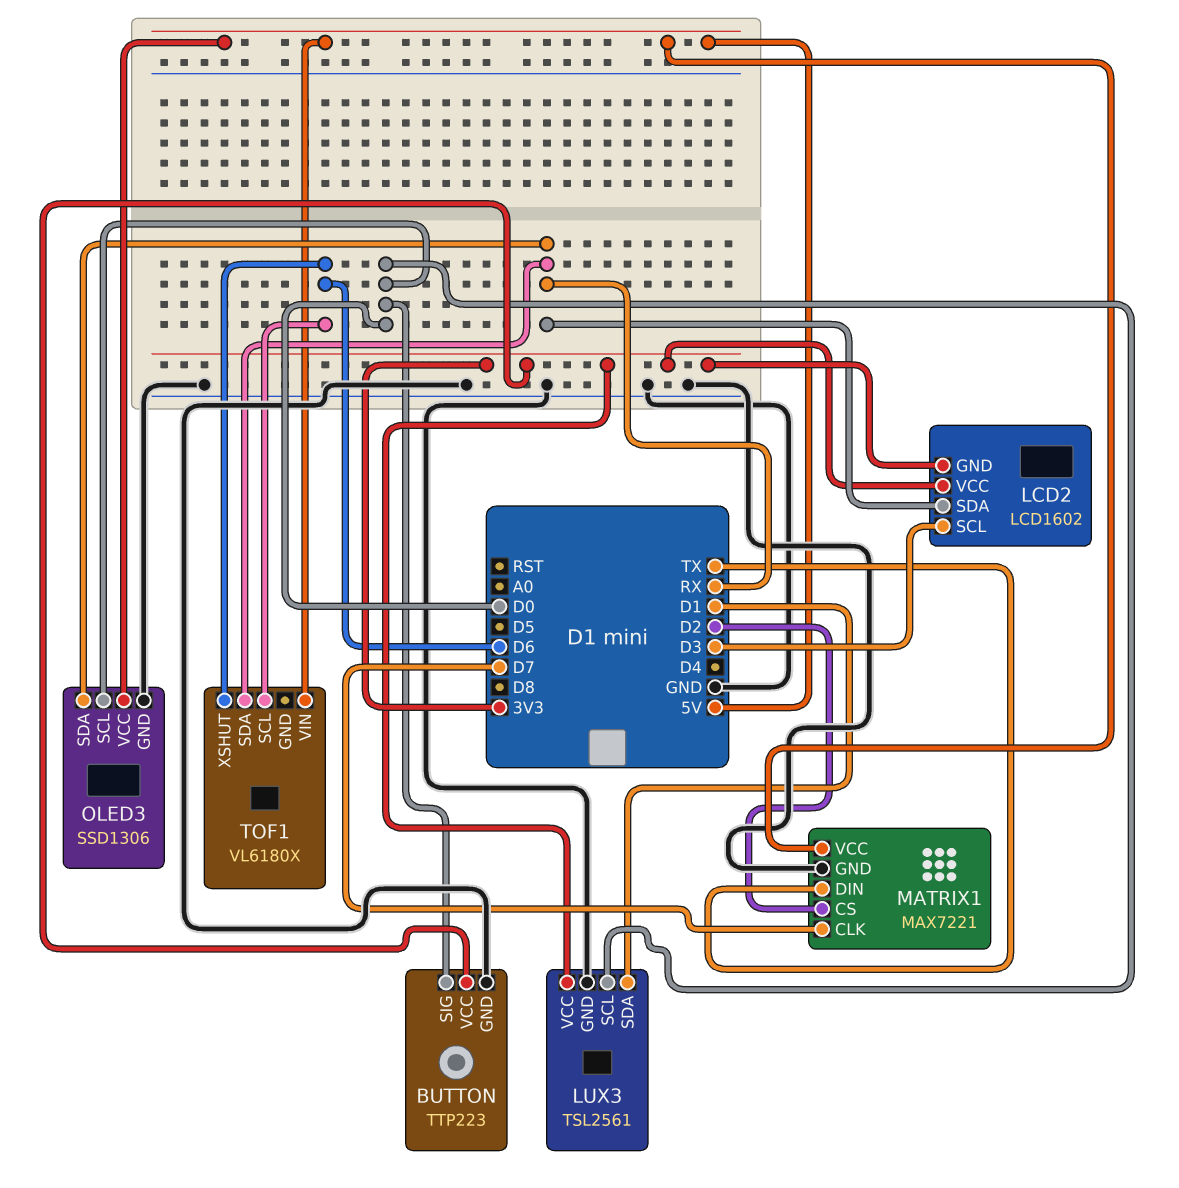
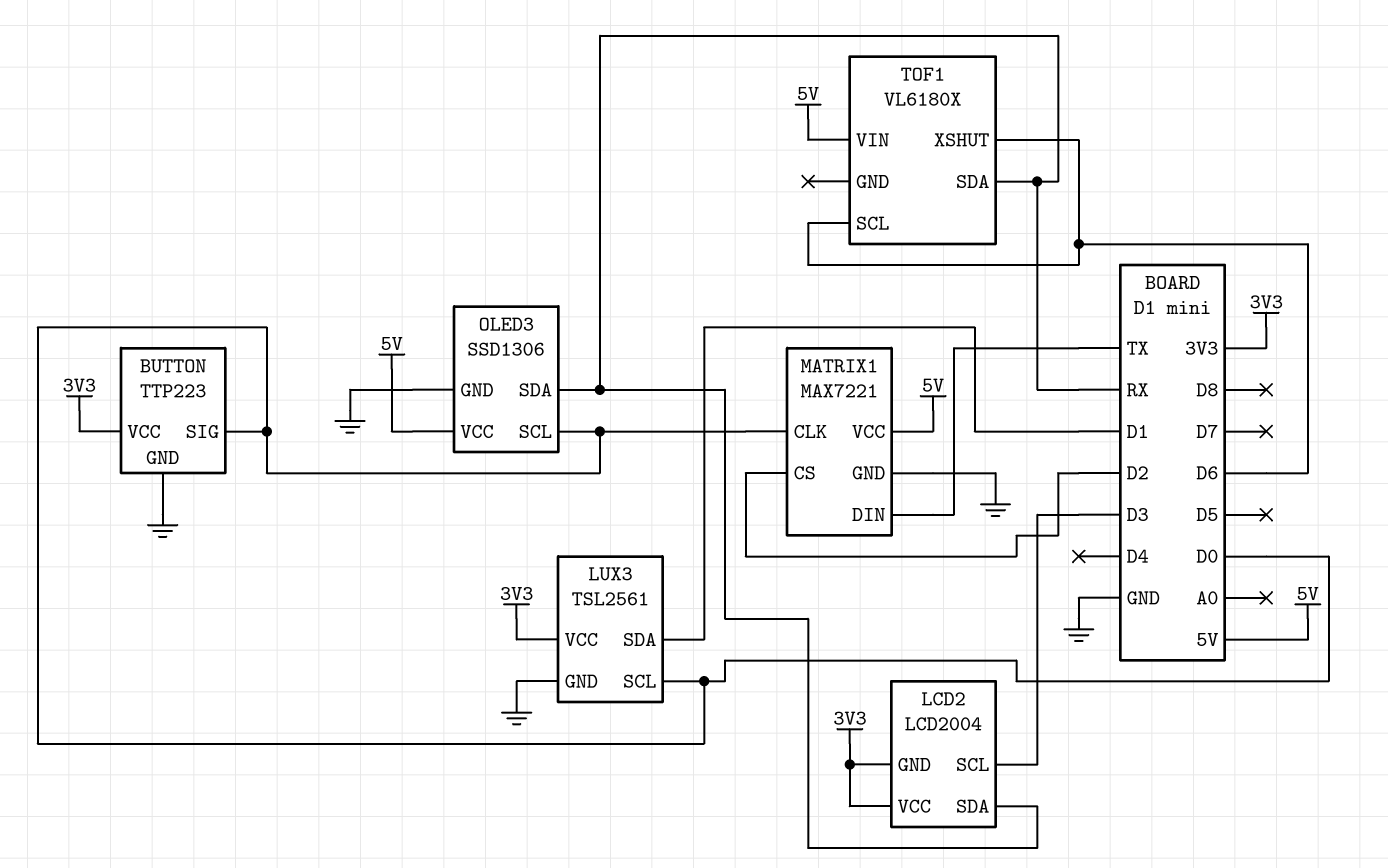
LCD2: LCD1602 -> LCD2004
MATRIX1 pin CLK: D7 -> D0

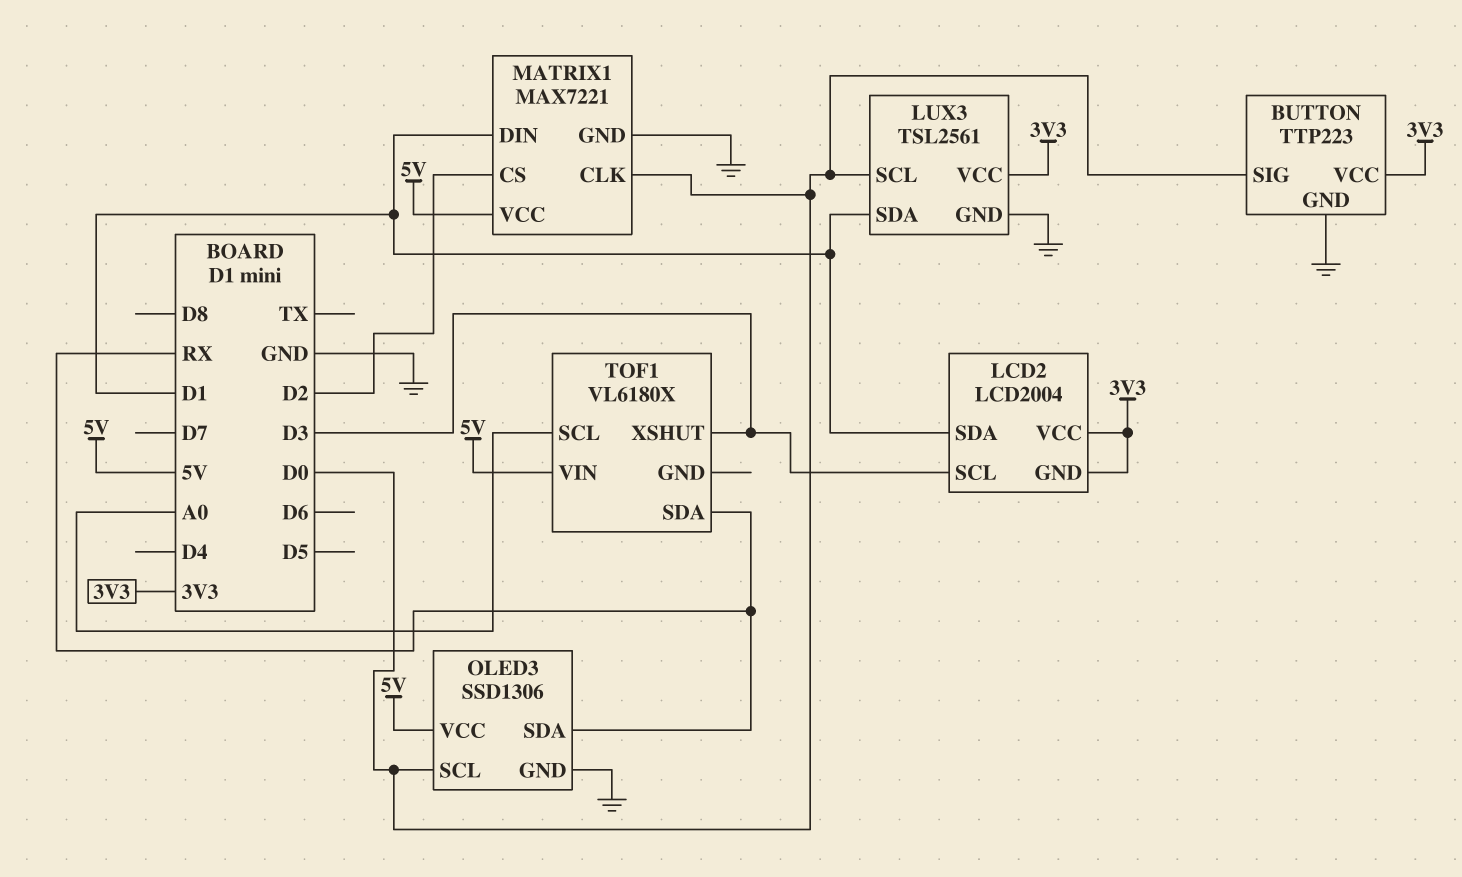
LCD2 pin SDA: RX -> D1
MATRIX1 pin DIN: TX -> D1
TOF1 pin SCL: D6 -> A0
TOF1 pin XSHUT: D6 -> D3

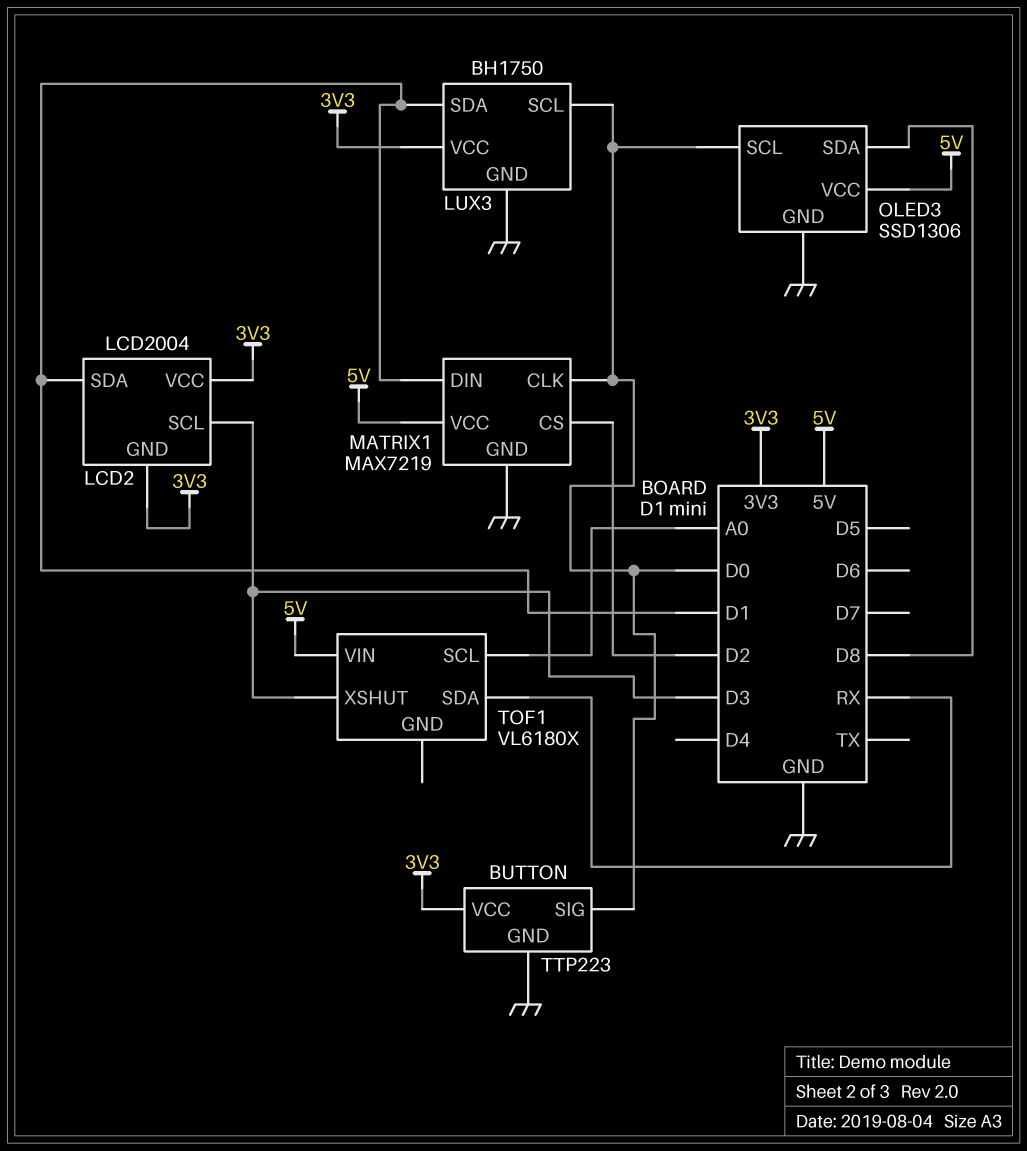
LUX3: TSL2561 -> BH1750
MATRIX1: MAX7221 -> MAX7219
OLED3 pin SDA: RX -> D8

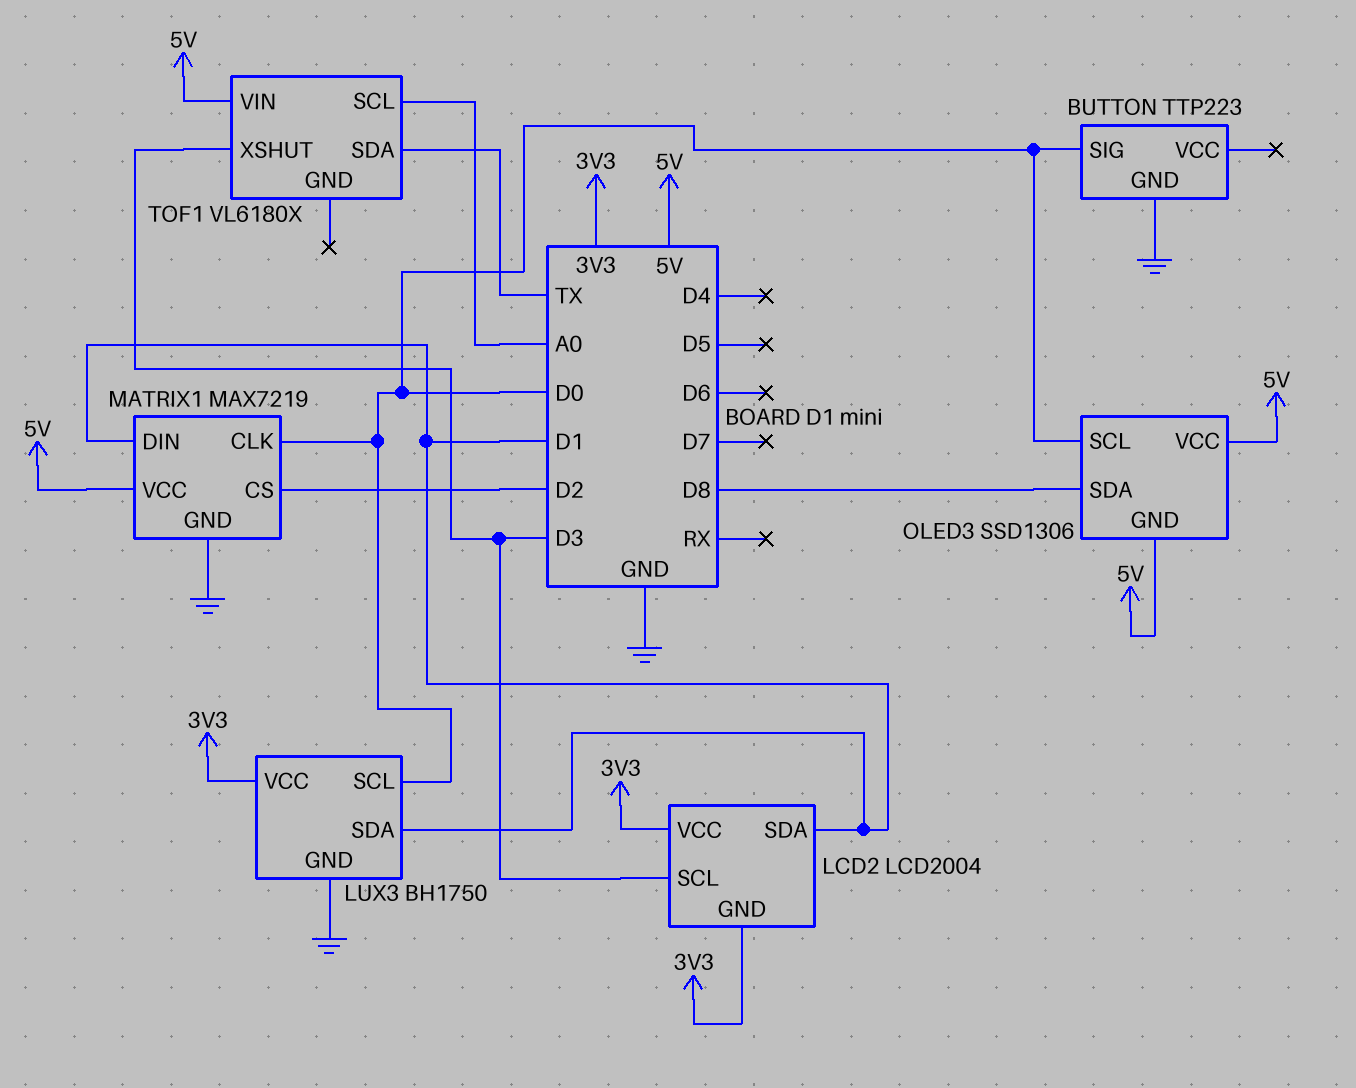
BUTTON pin VCC: 3V3 -> none
OLED3 pin GND: GND -> 5V
TOF1 pin SDA: RX -> TX

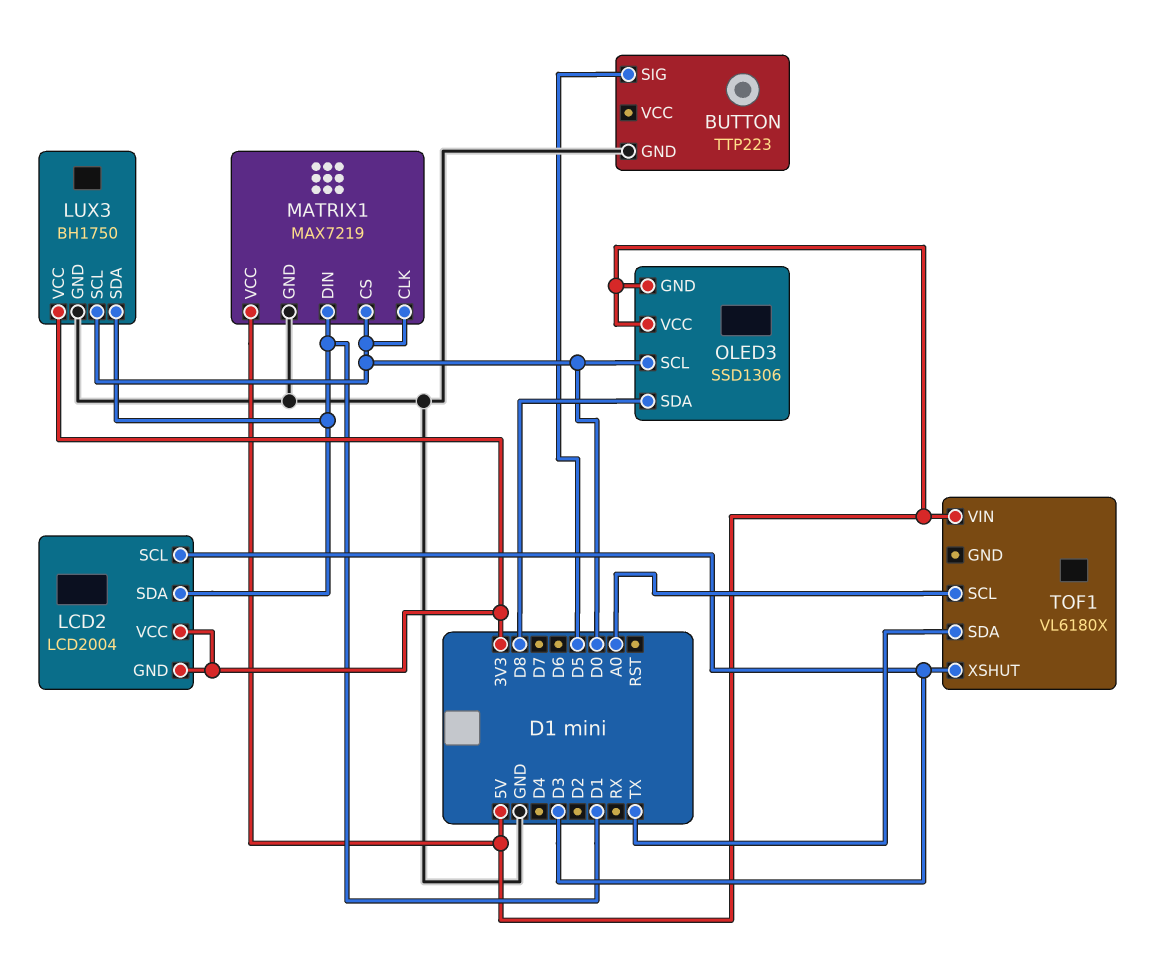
BUTTON pin SIG: D0 -> D5
MATRIX1 pin CS: D2 -> D0

